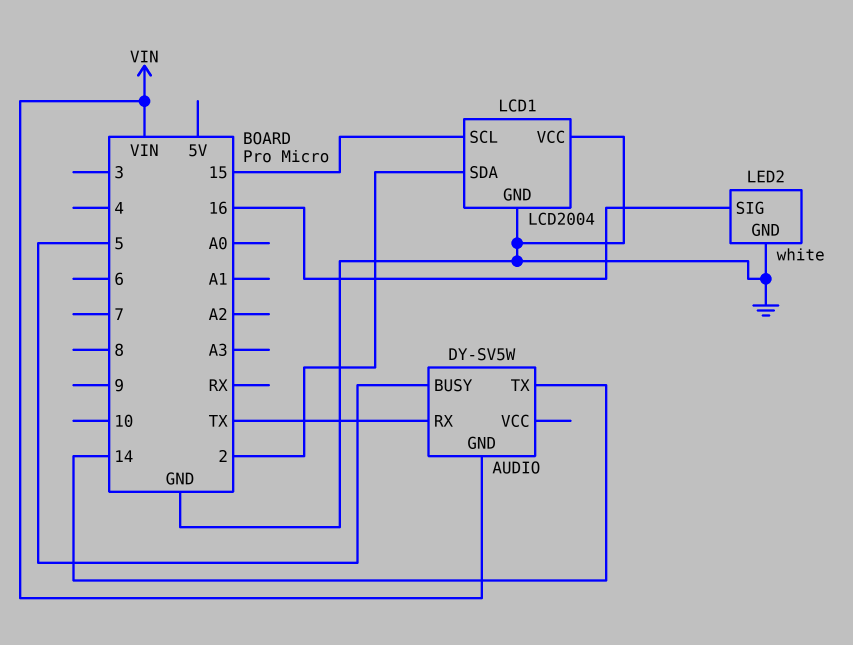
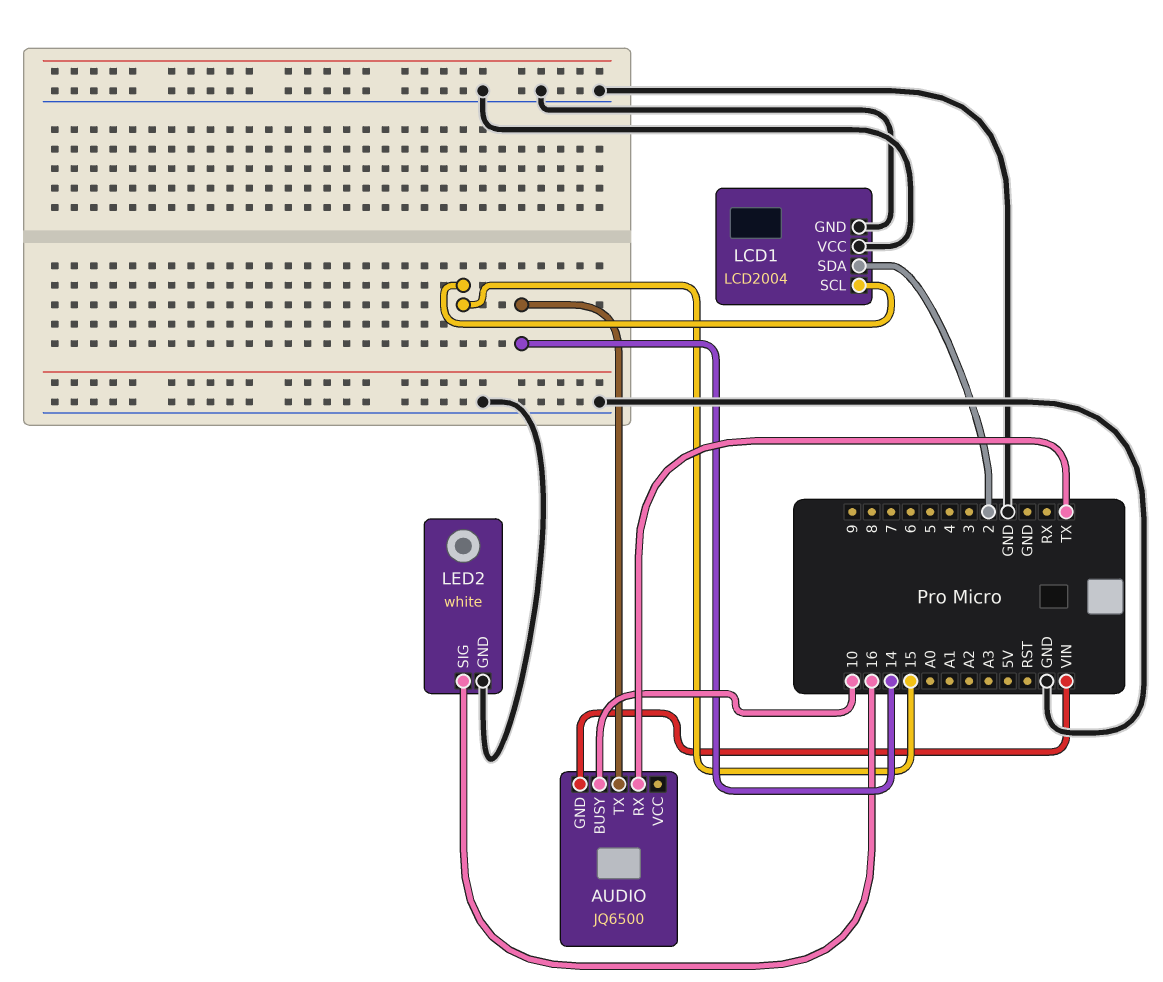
AUDIO: DY-SV5W -> JQ6500
AUDIO pin BUSY: 5 -> 10

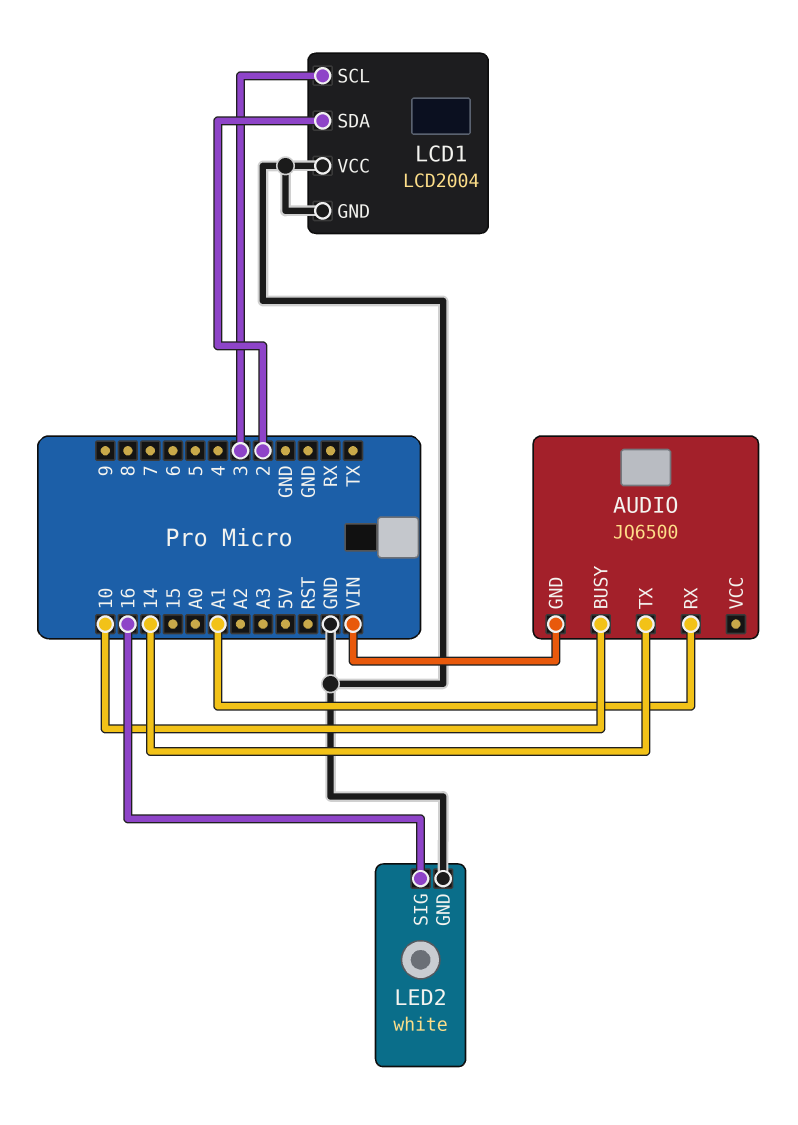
AUDIO pin RX: TX -> A1
LCD1 pin SCL: 15 -> 3

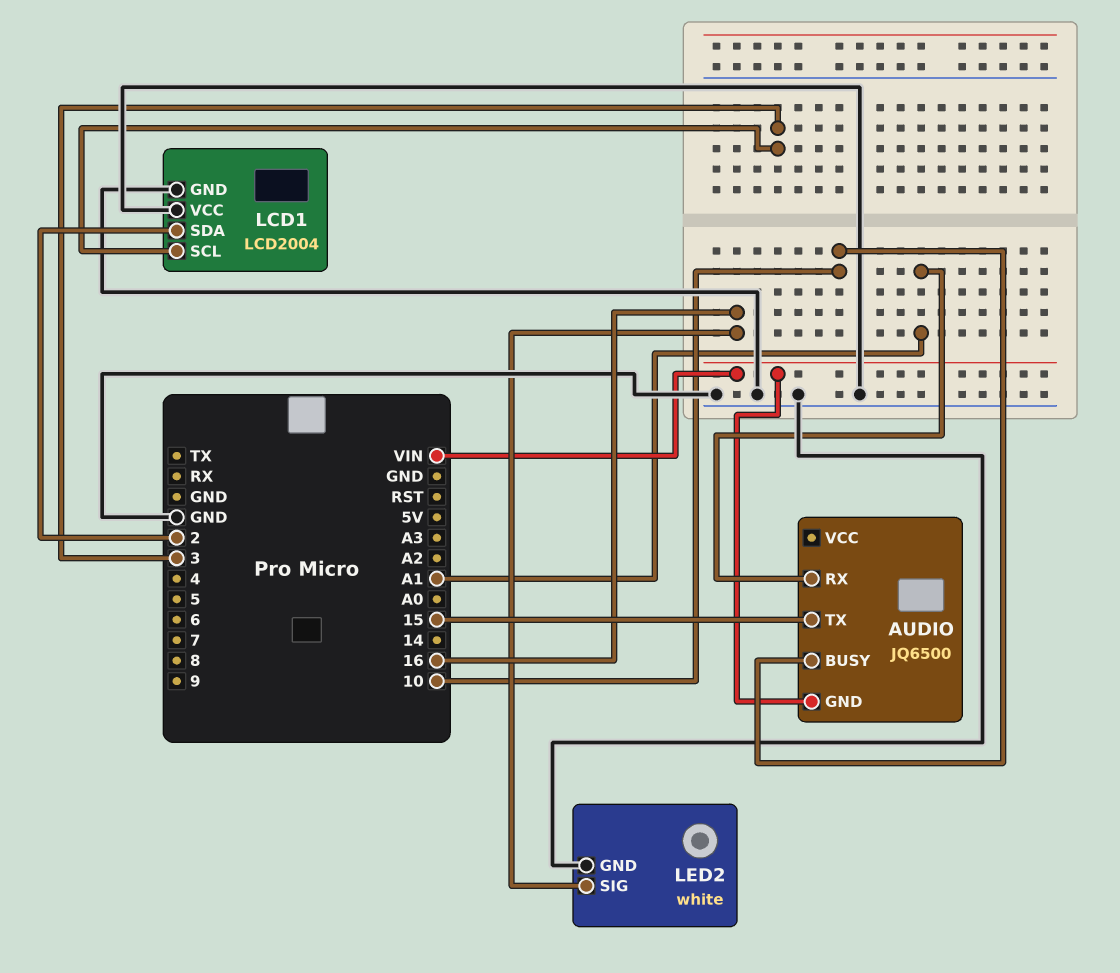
AUDIO pin TX: 14 -> 15

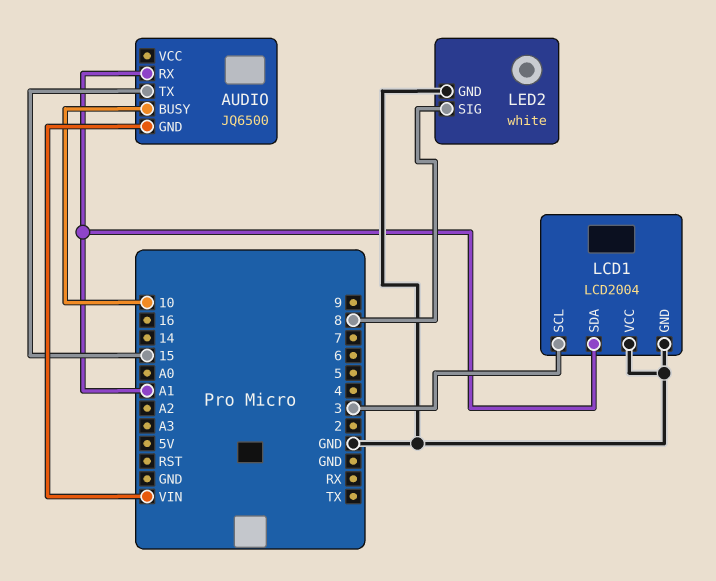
LCD1 pin SDA: 2 -> A1
LED2 pin SIG: 16 -> 8

